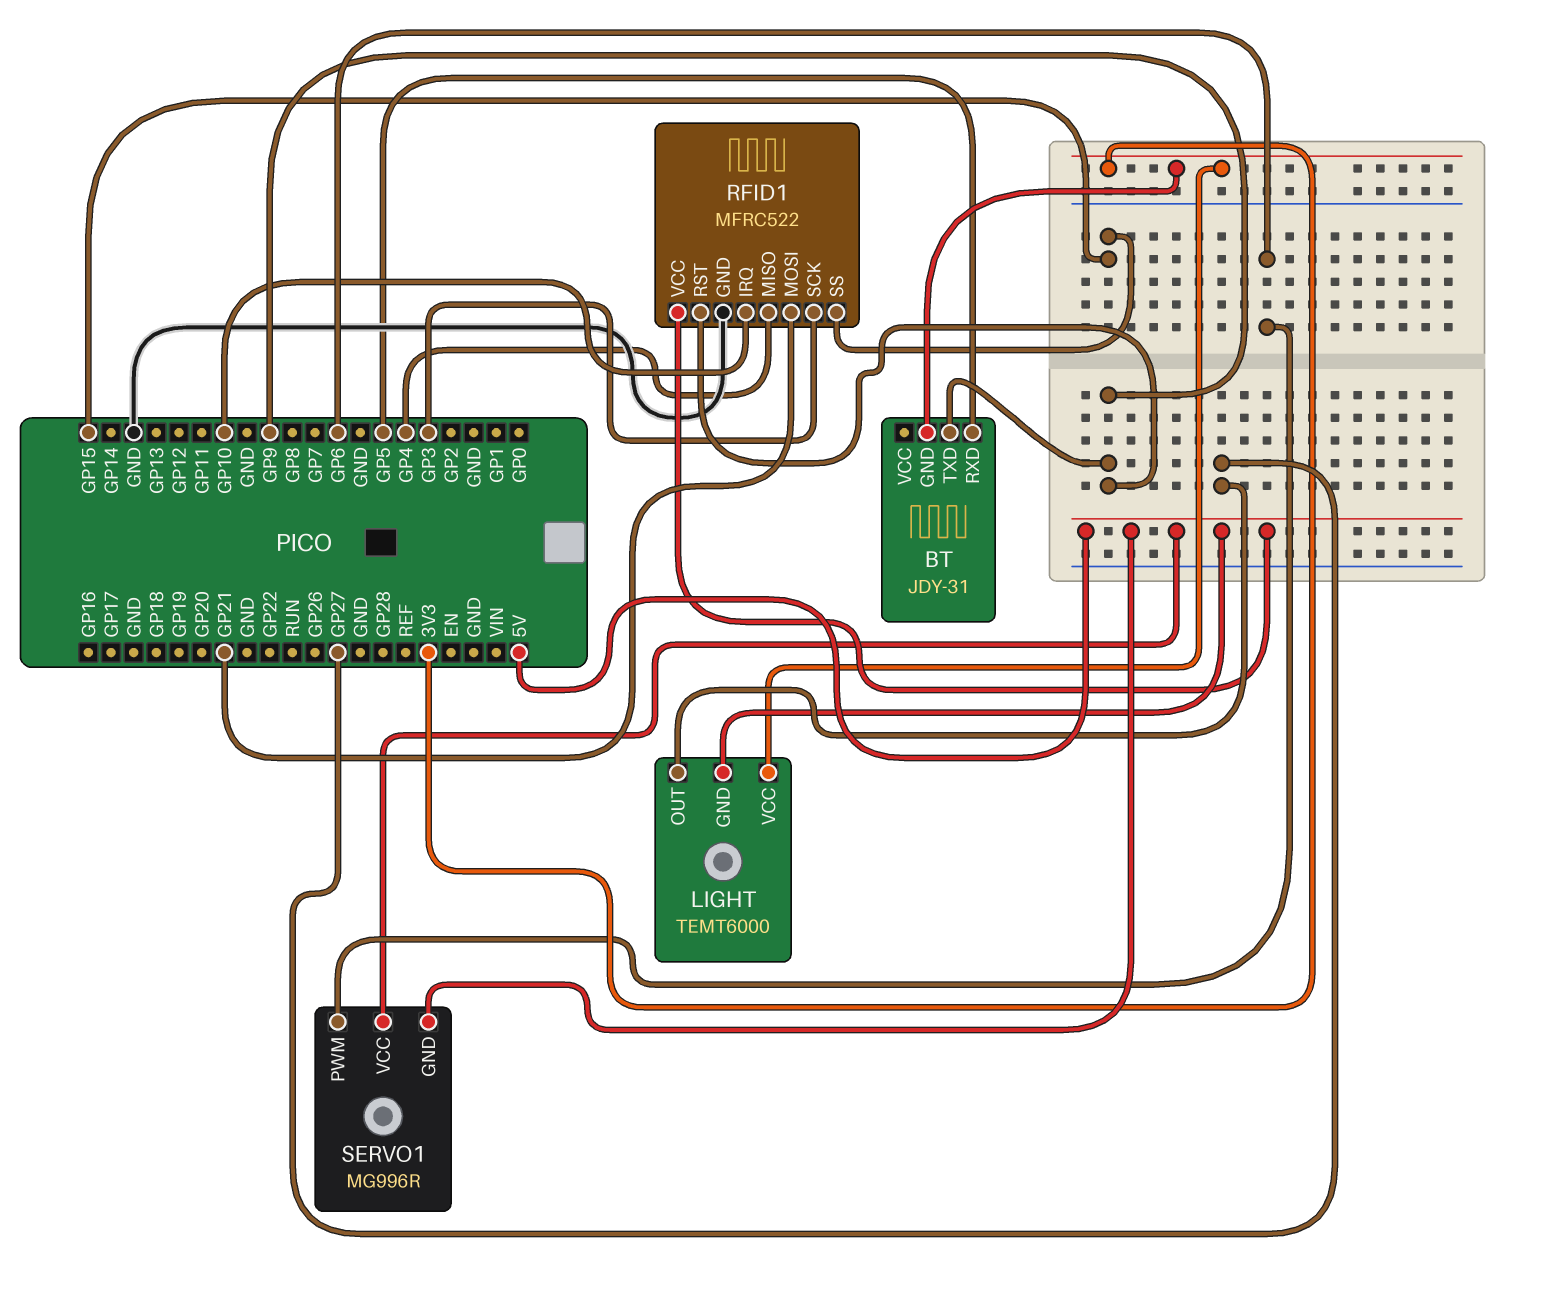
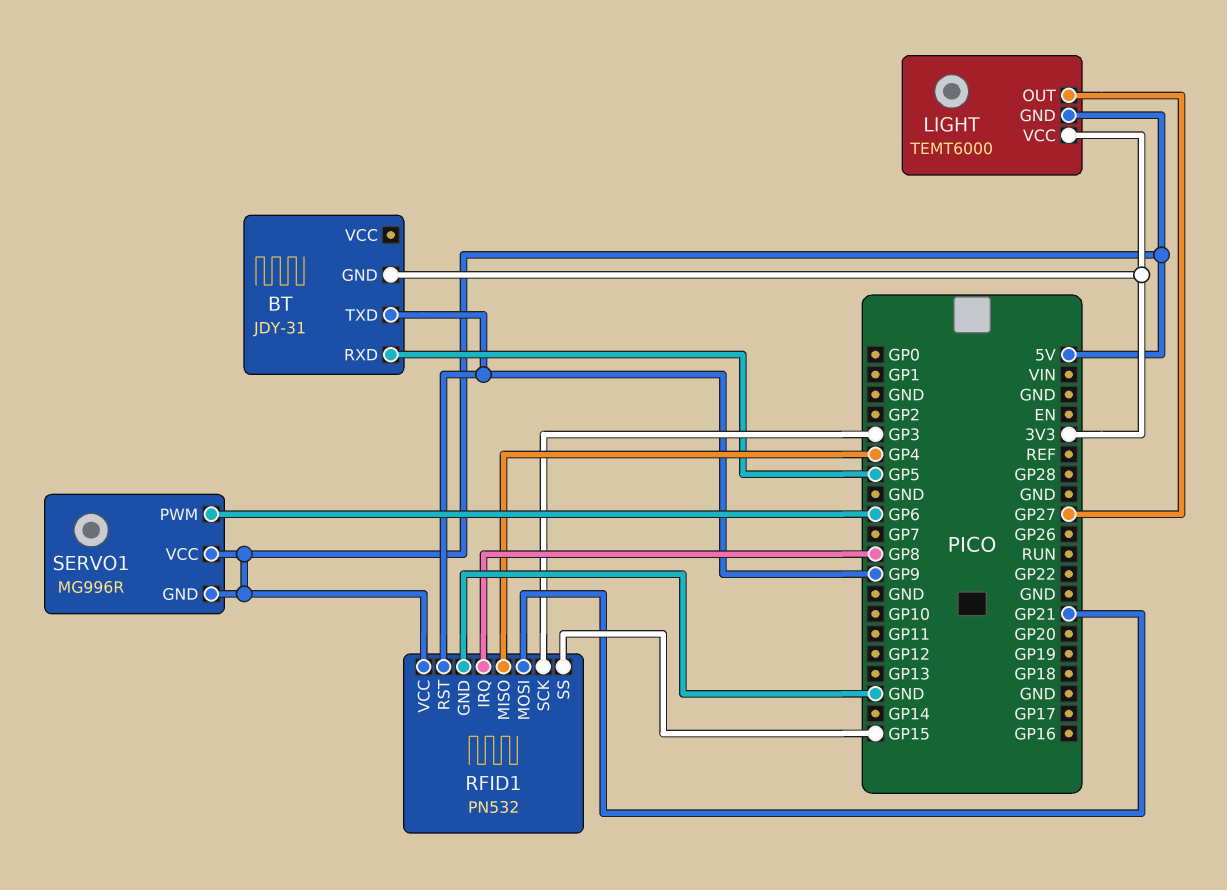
RFID1: MFRC522 -> PN532
RFID1 pin IRQ: GP10 -> GP8

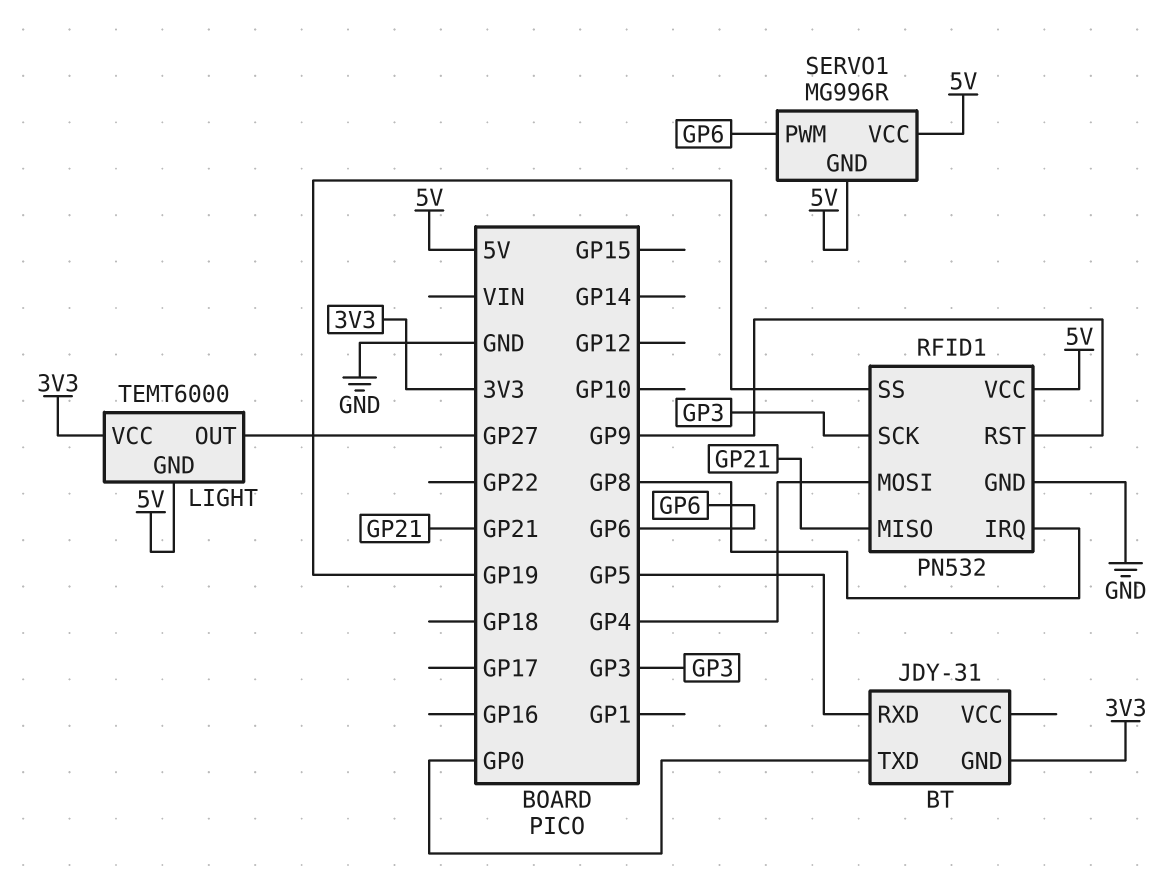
BT pin TXD: GP9 -> GP0
RFID1 pin MISO: GP4 -> GP21
RFID1 pin MOSI: GP21 -> GP4
RFID1 pin SS: GP15 -> GP19

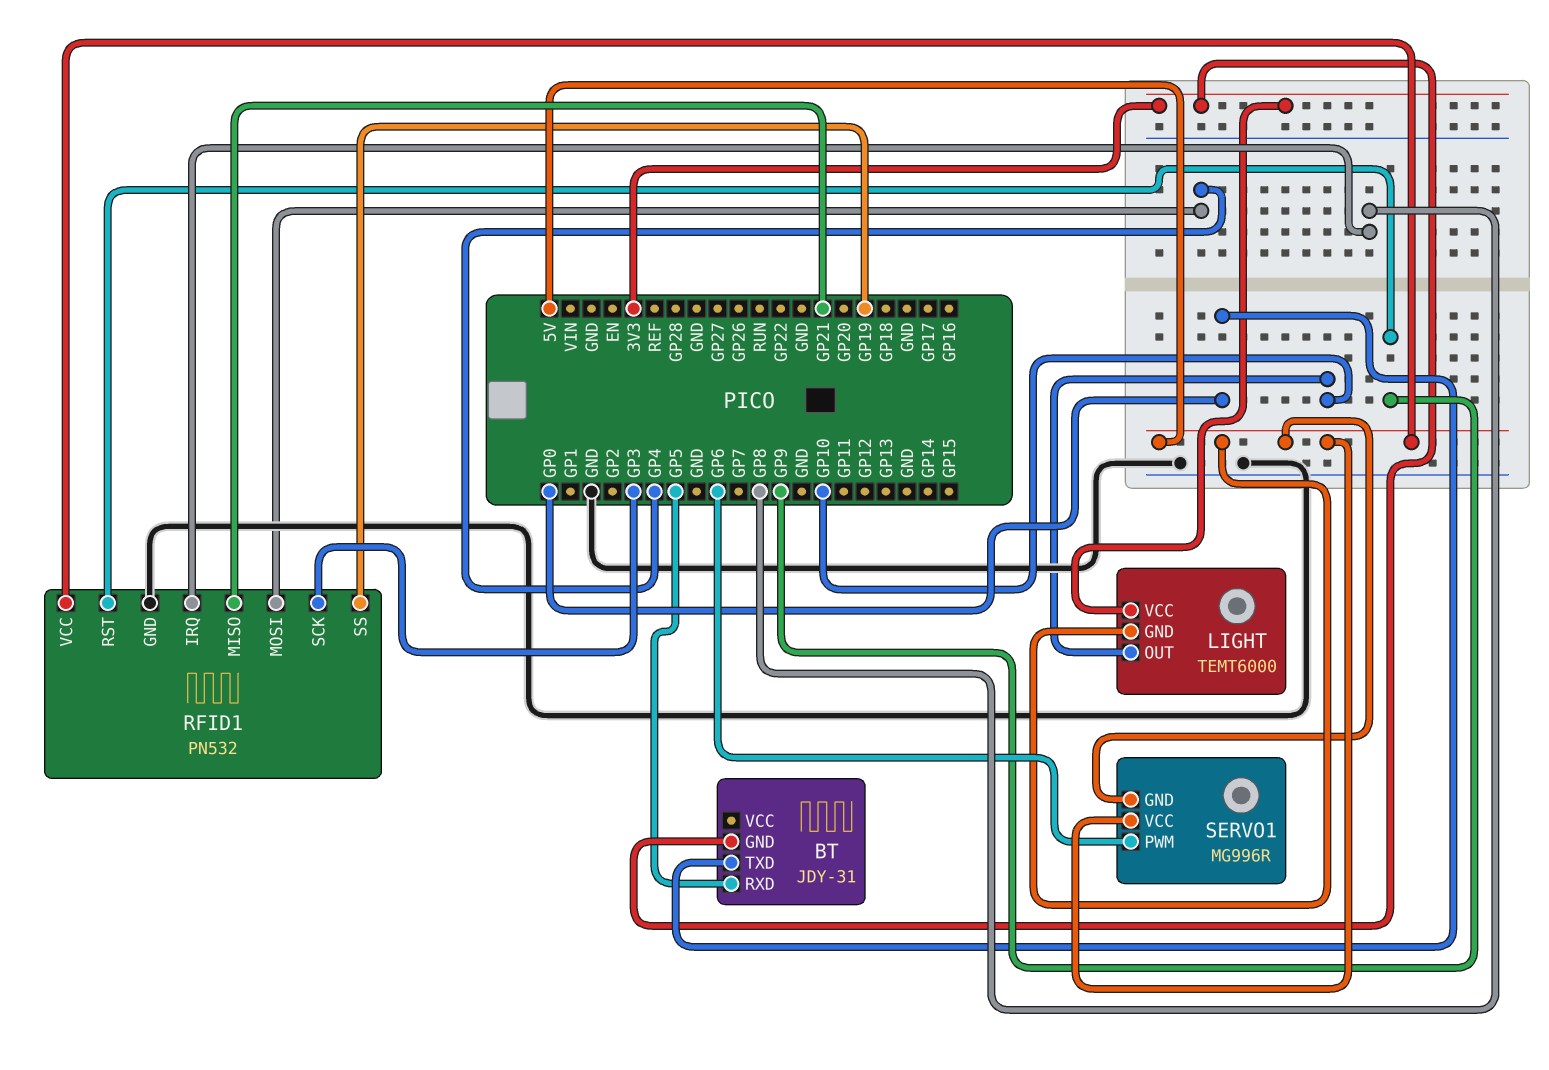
LIGHT pin OUT: GP27 -> GP10

